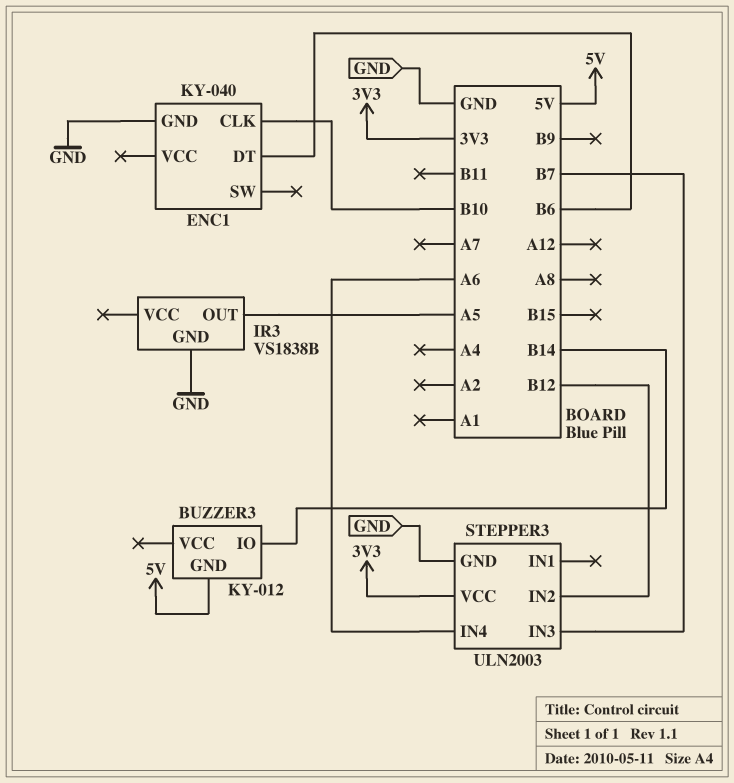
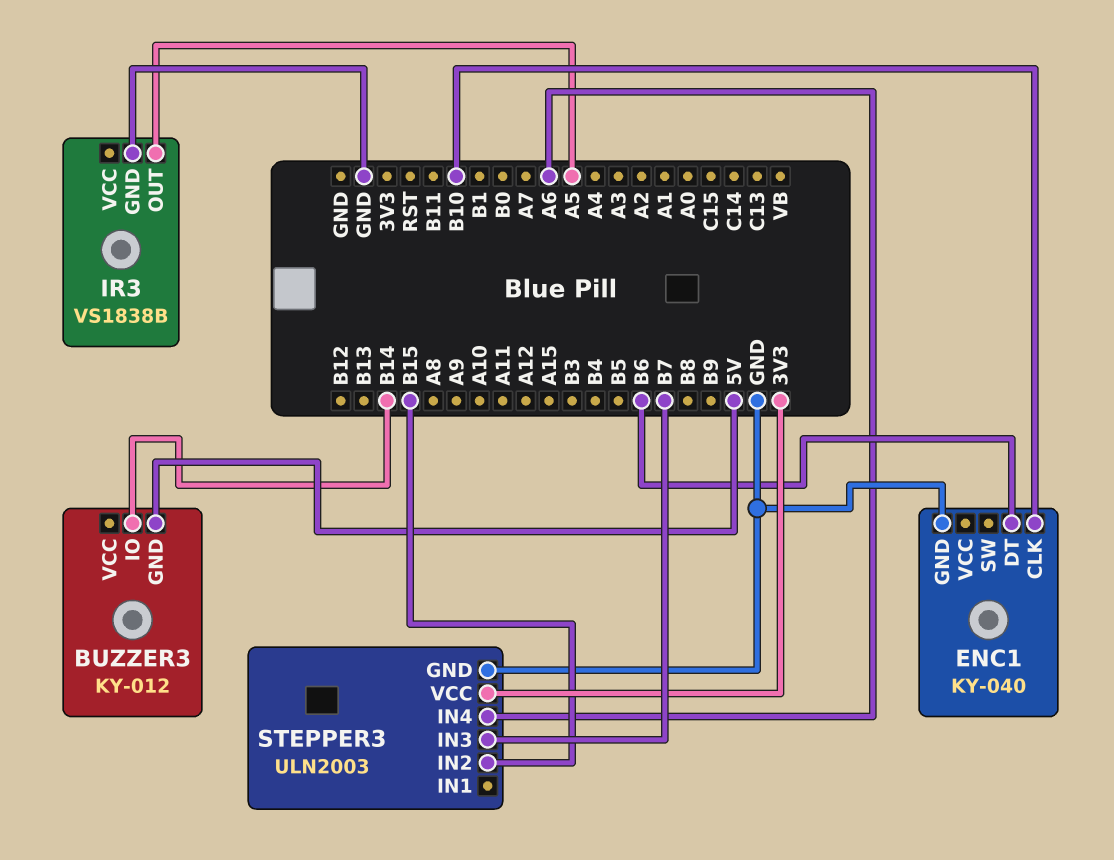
STEPPER3 pin IN2: B12 -> B15

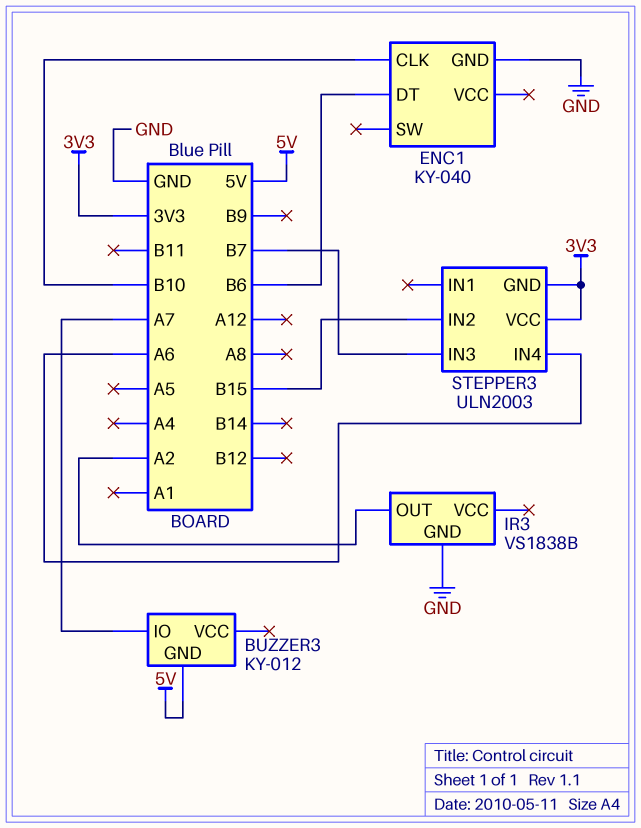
BUZZER3 pin IO: B14 -> A7
IR3 pin OUT: A5 -> A2
STEPPER3 pin GND: GND -> 3V3

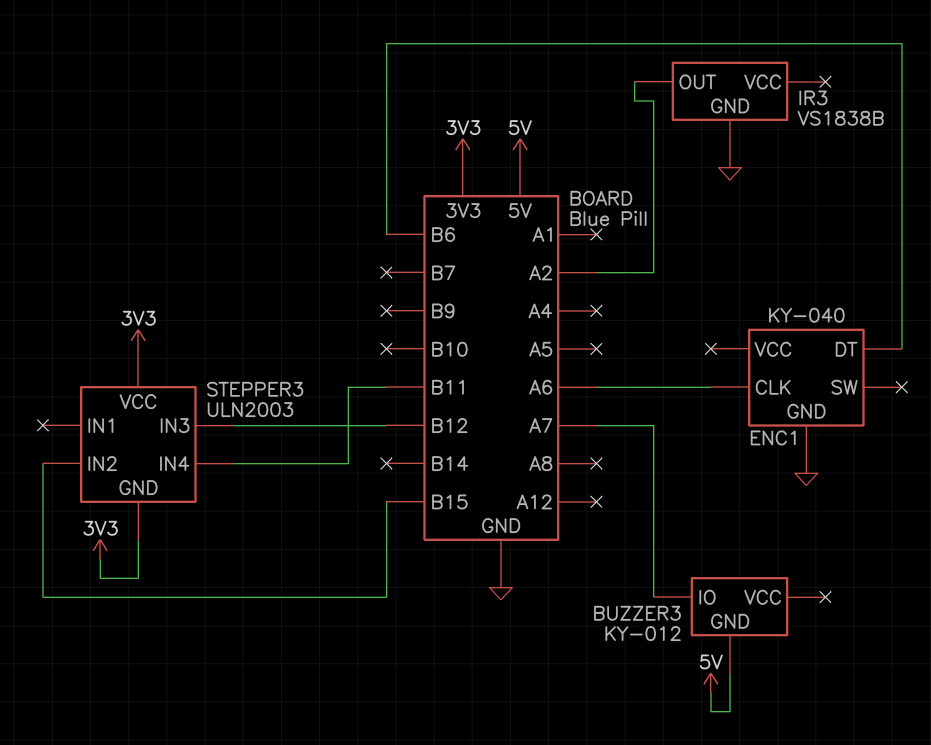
ENC1 pin CLK: B10 -> A6
STEPPER3 pin IN3: B7 -> B12
STEPPER3 pin IN4: A6 -> B11

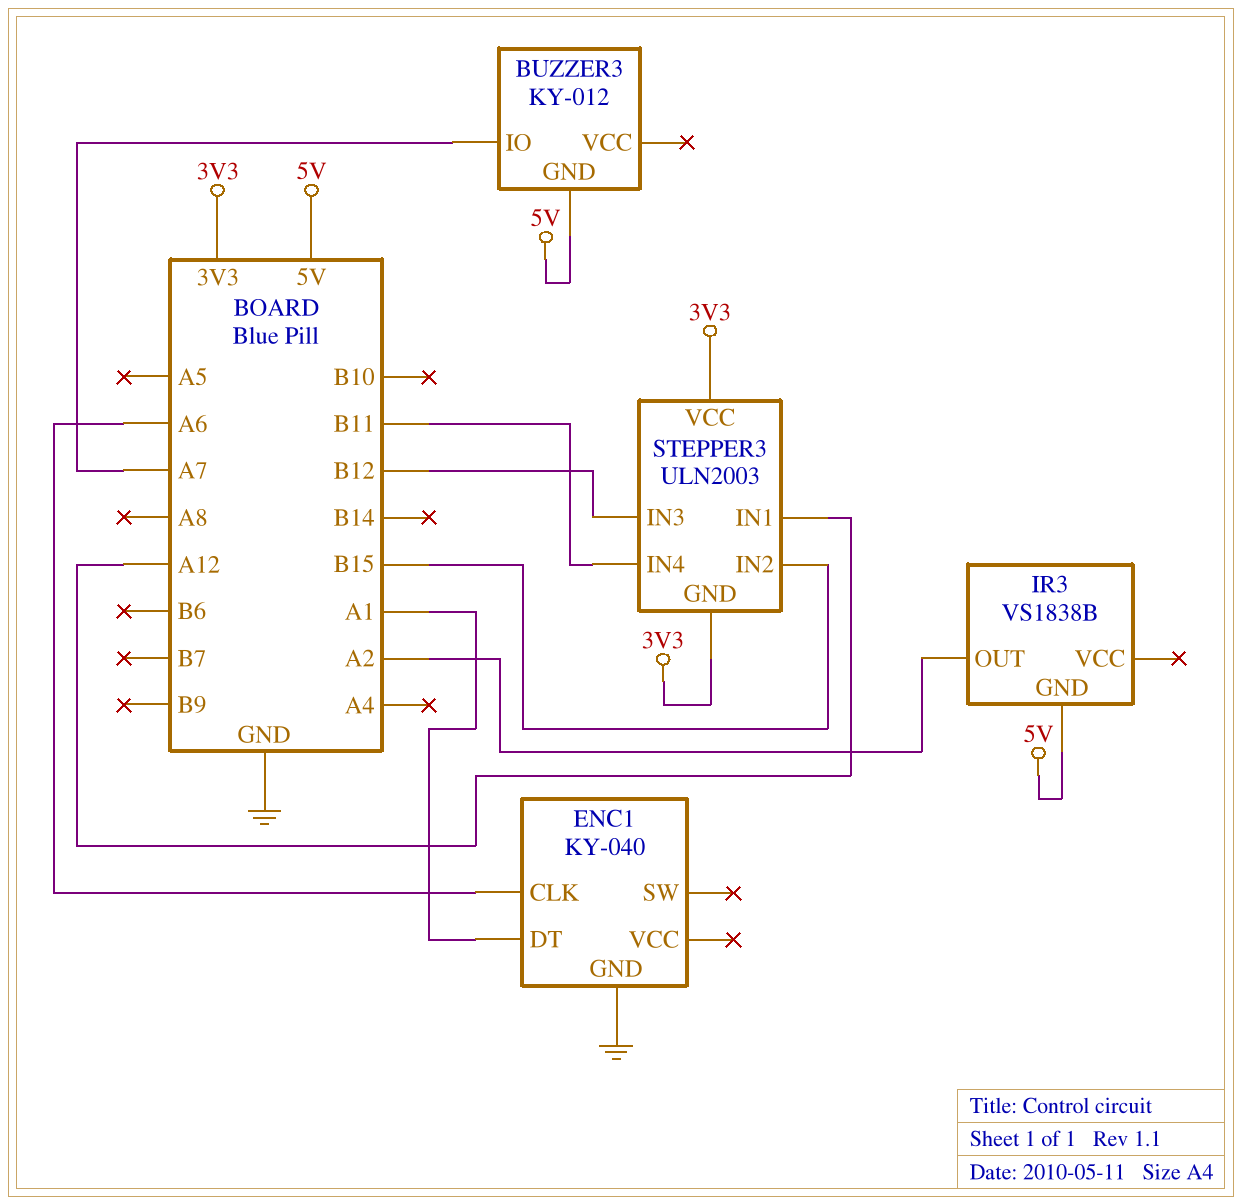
ENC1 pin DT: B6 -> A1
IR3 pin GND: GND -> 5V
STEPPER3 pin IN1: none -> A12

